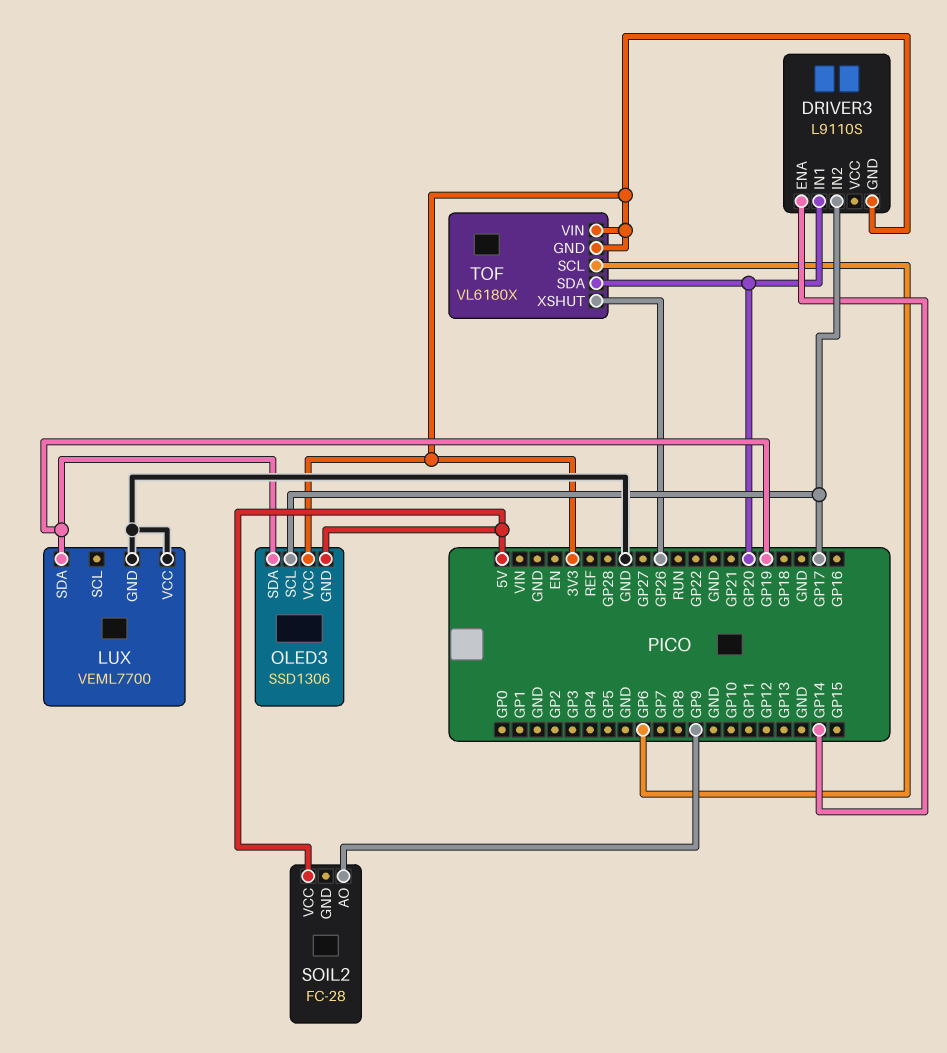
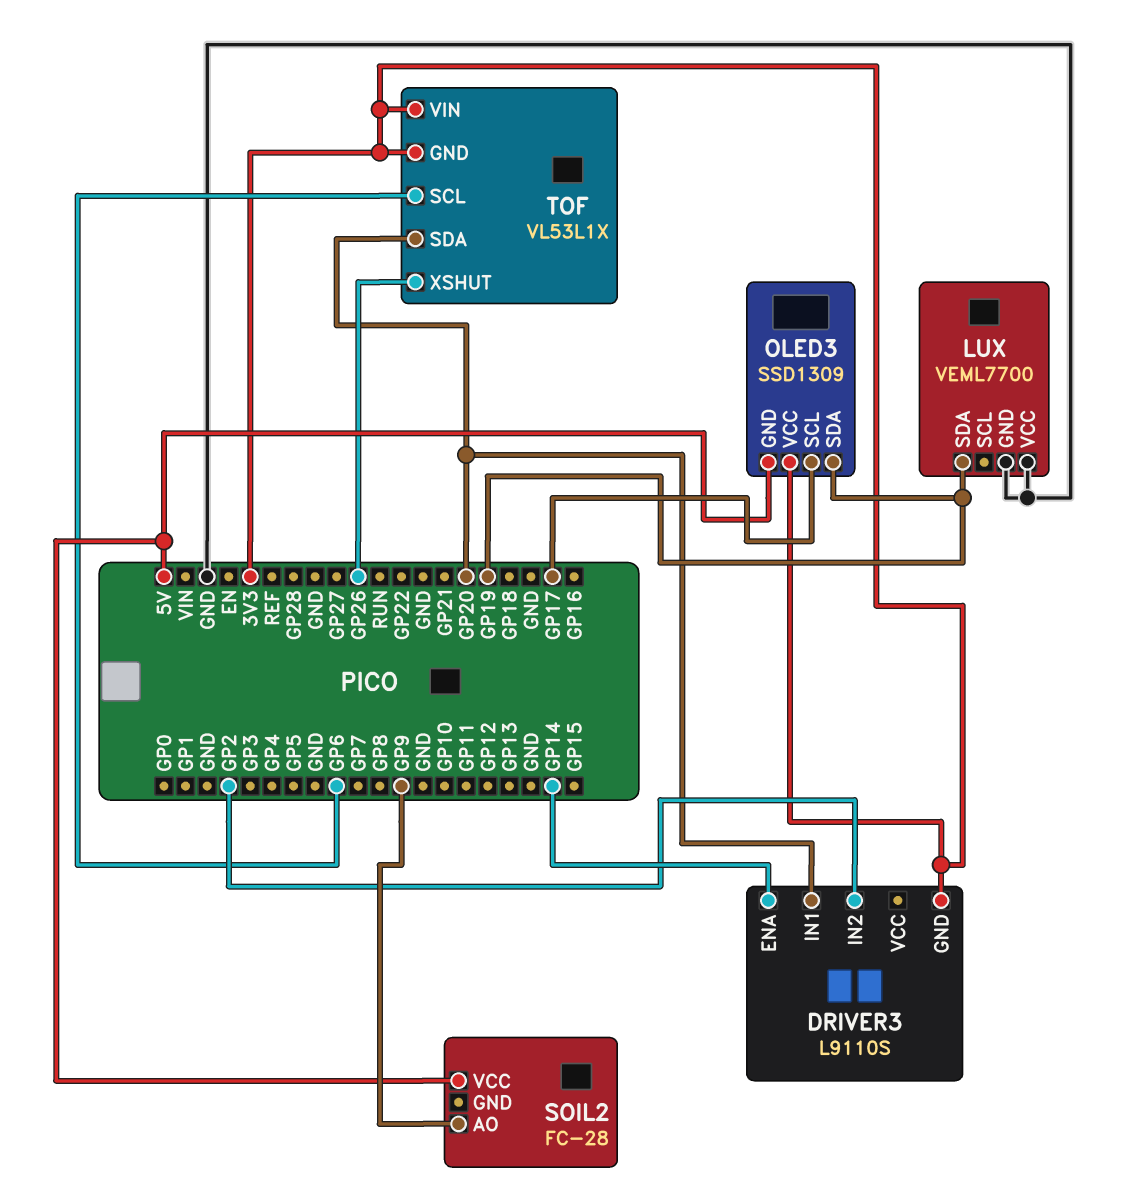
DRIVER3 pin IN2: GP17 -> GP2
OLED3: SSD1306 -> SSD1309
TOF: VL6180X -> VL53L1X

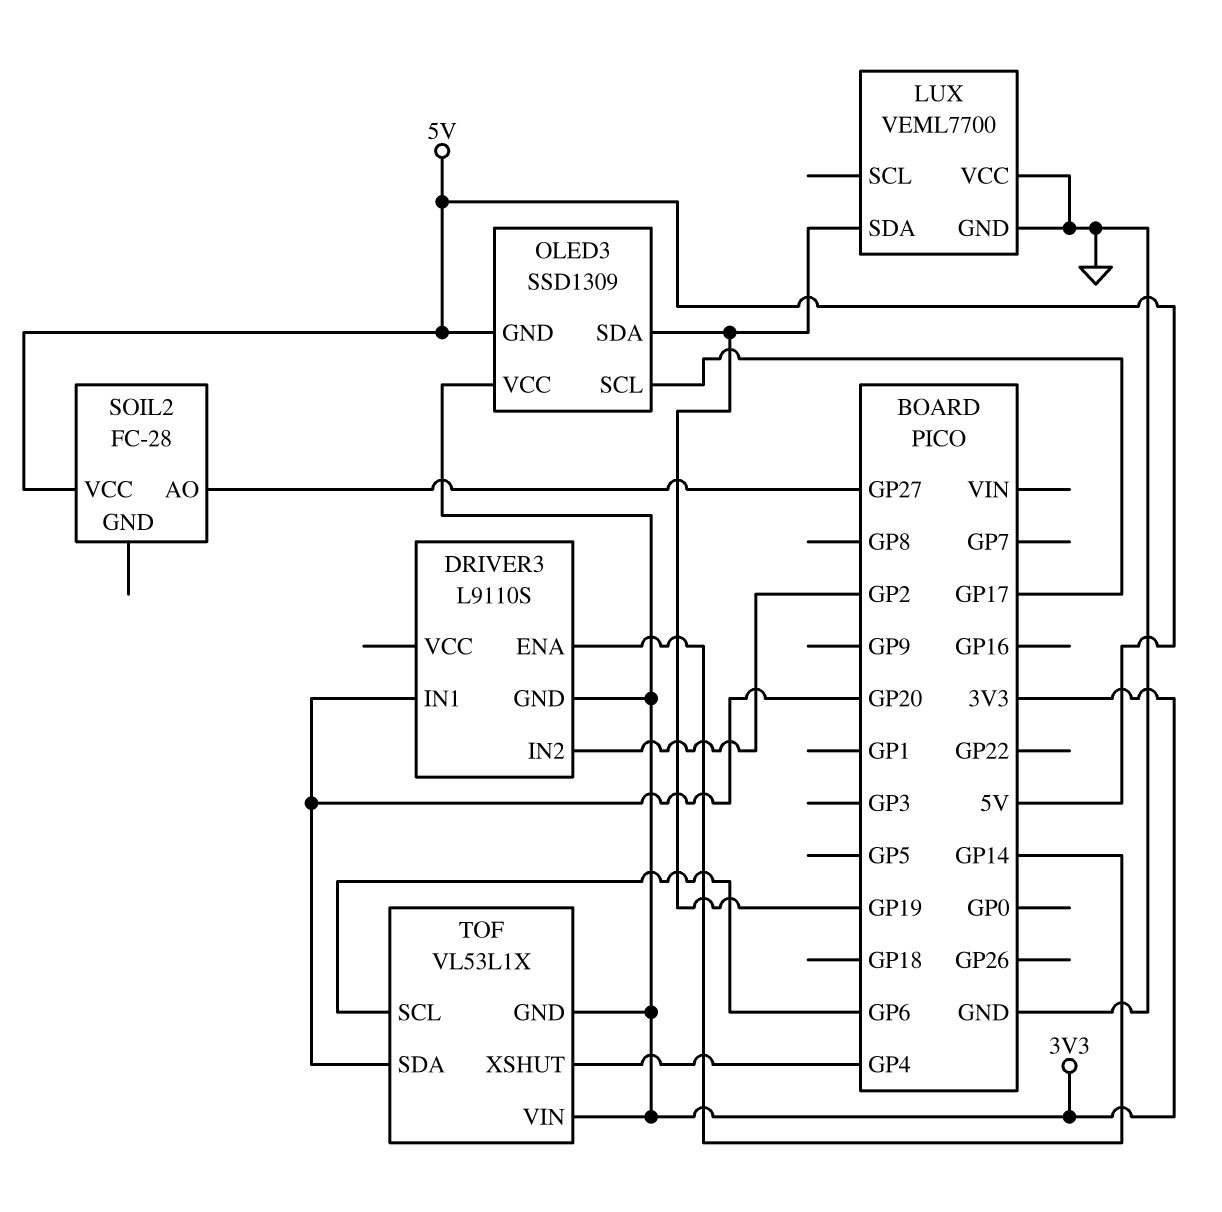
SOIL2 pin AO: GP9 -> GP27
TOF pin XSHUT: GP26 -> GP4

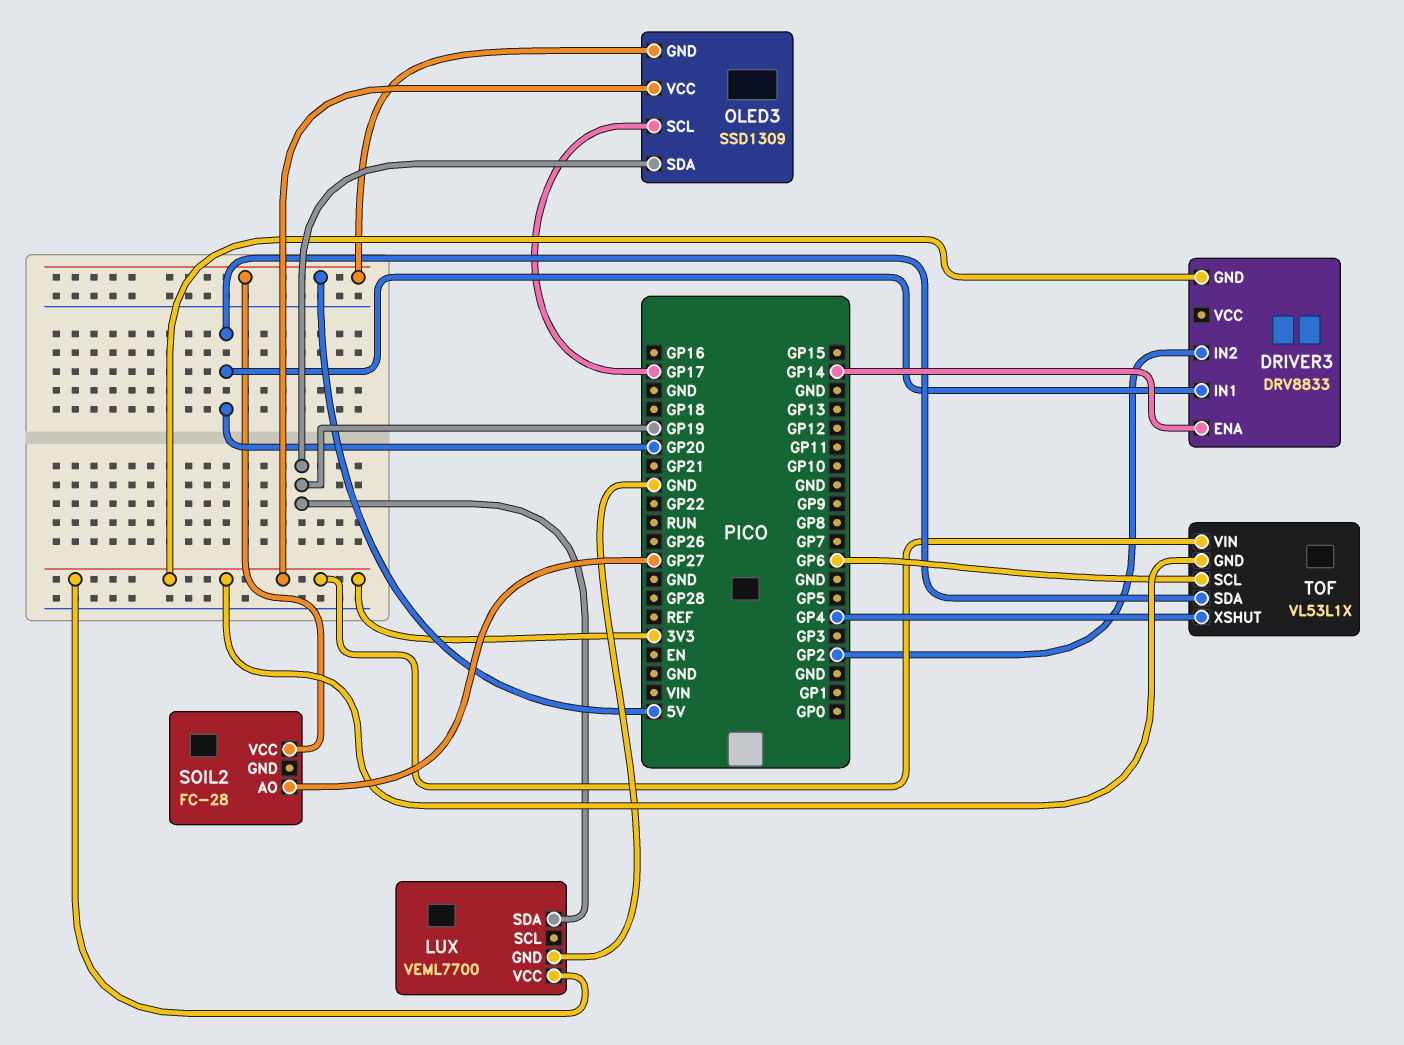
DRIVER3: L9110S -> DRV8833
LUX pin VCC: GND -> 3V3

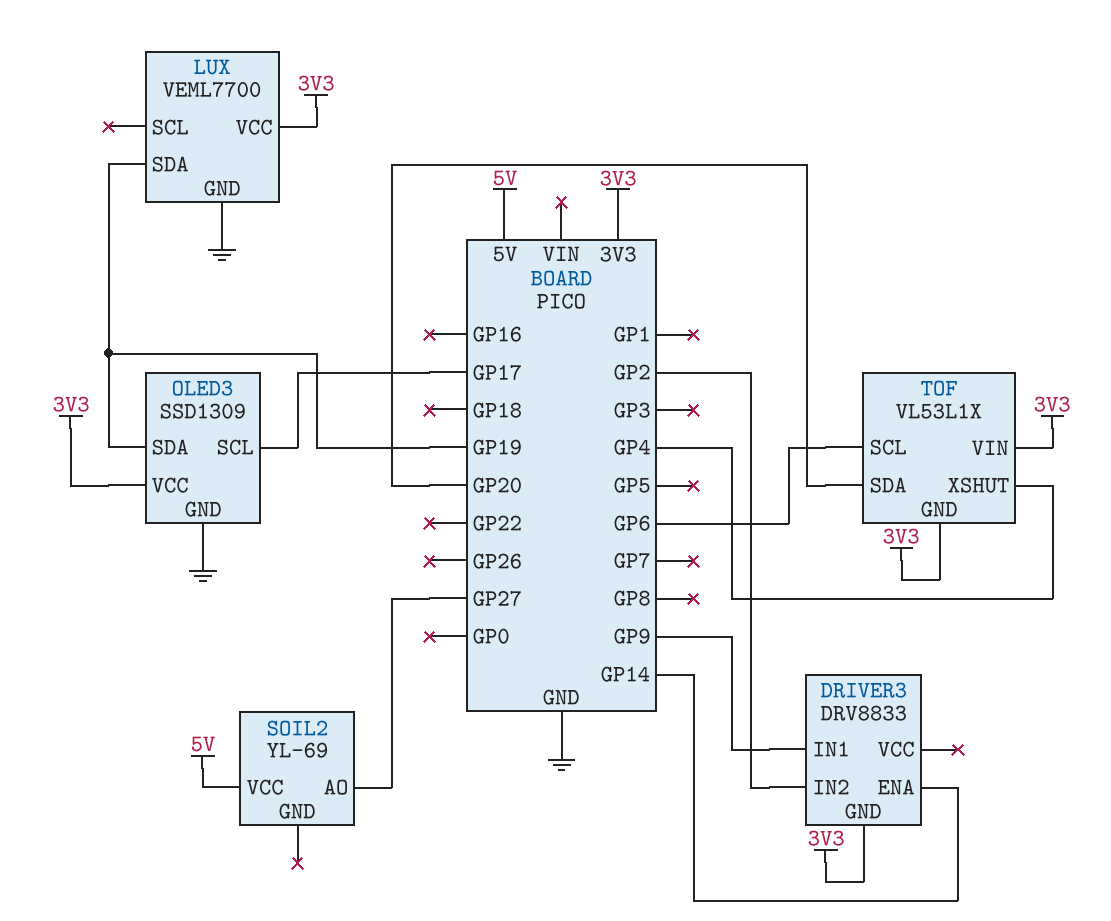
DRIVER3 pin IN1: GP20 -> GP9
OLED3 pin GND: 5V -> GND
SOIL2: FC-28 -> YL-69

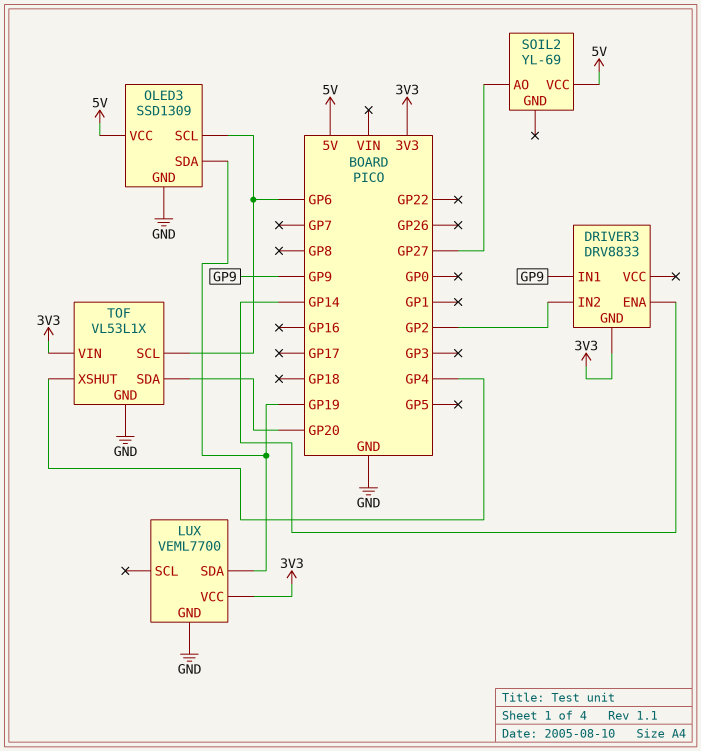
OLED3 pin SCL: GP17 -> GP6
OLED3 pin VCC: 3V3 -> 5V
TOF pin GND: 3V3 -> GND

